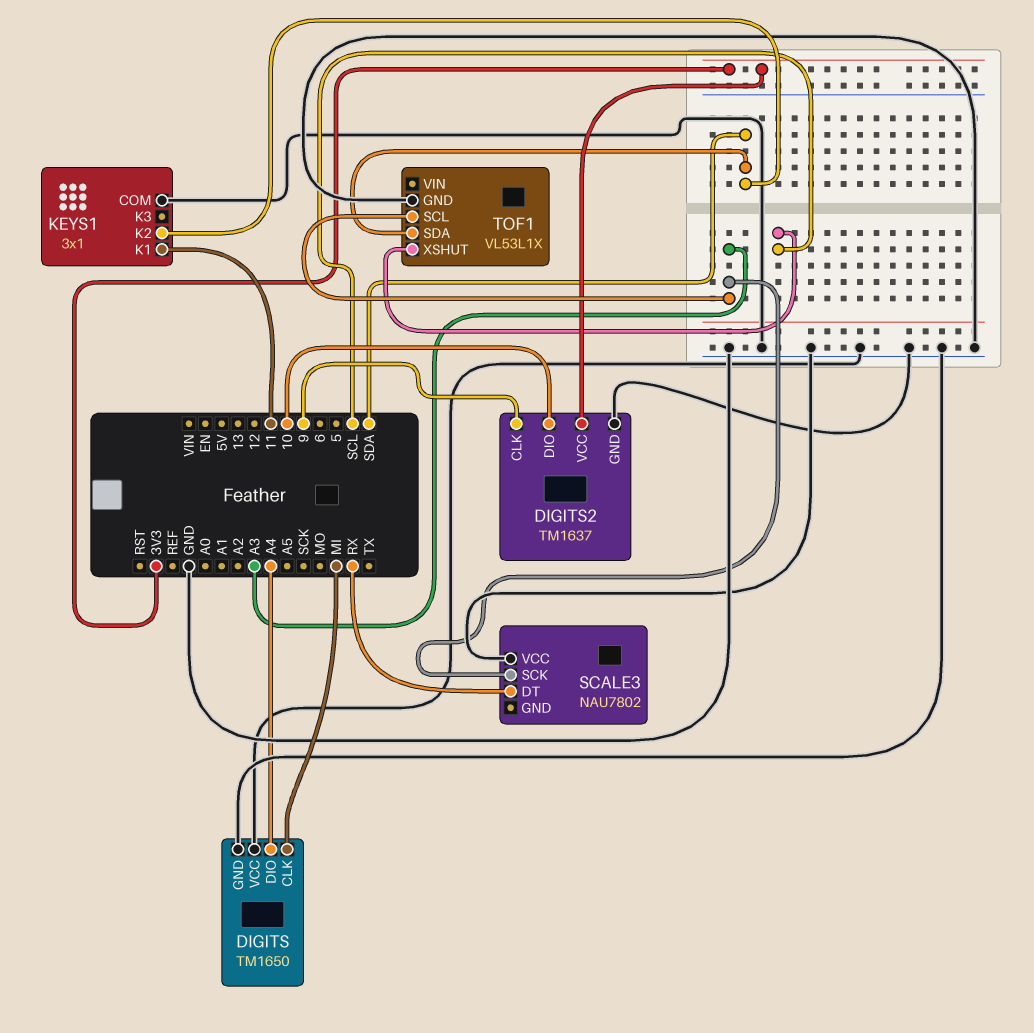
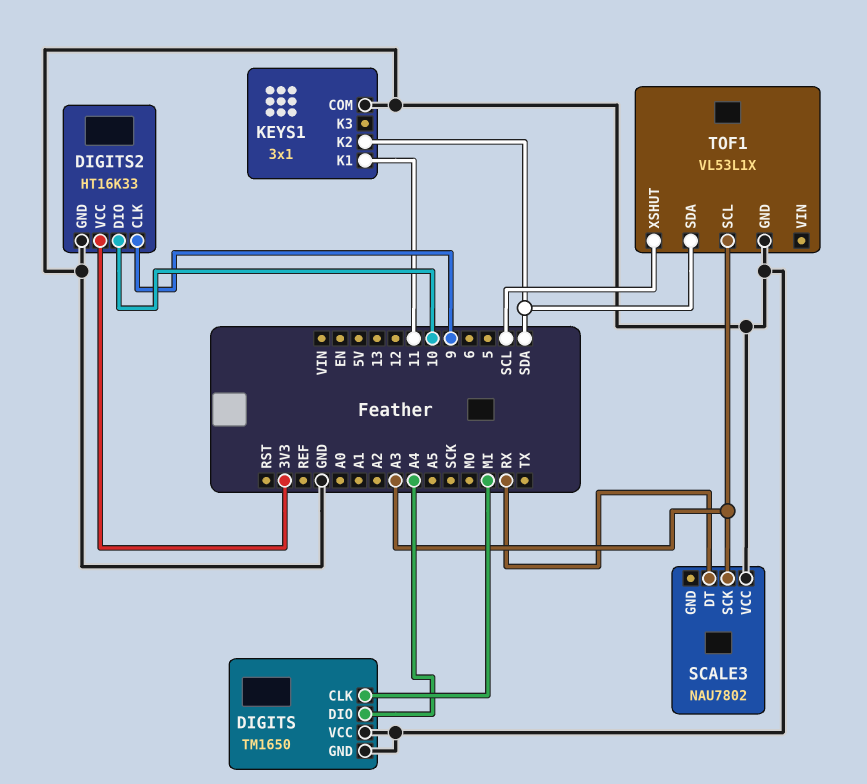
DIGITS2: TM1637 -> HT16K33

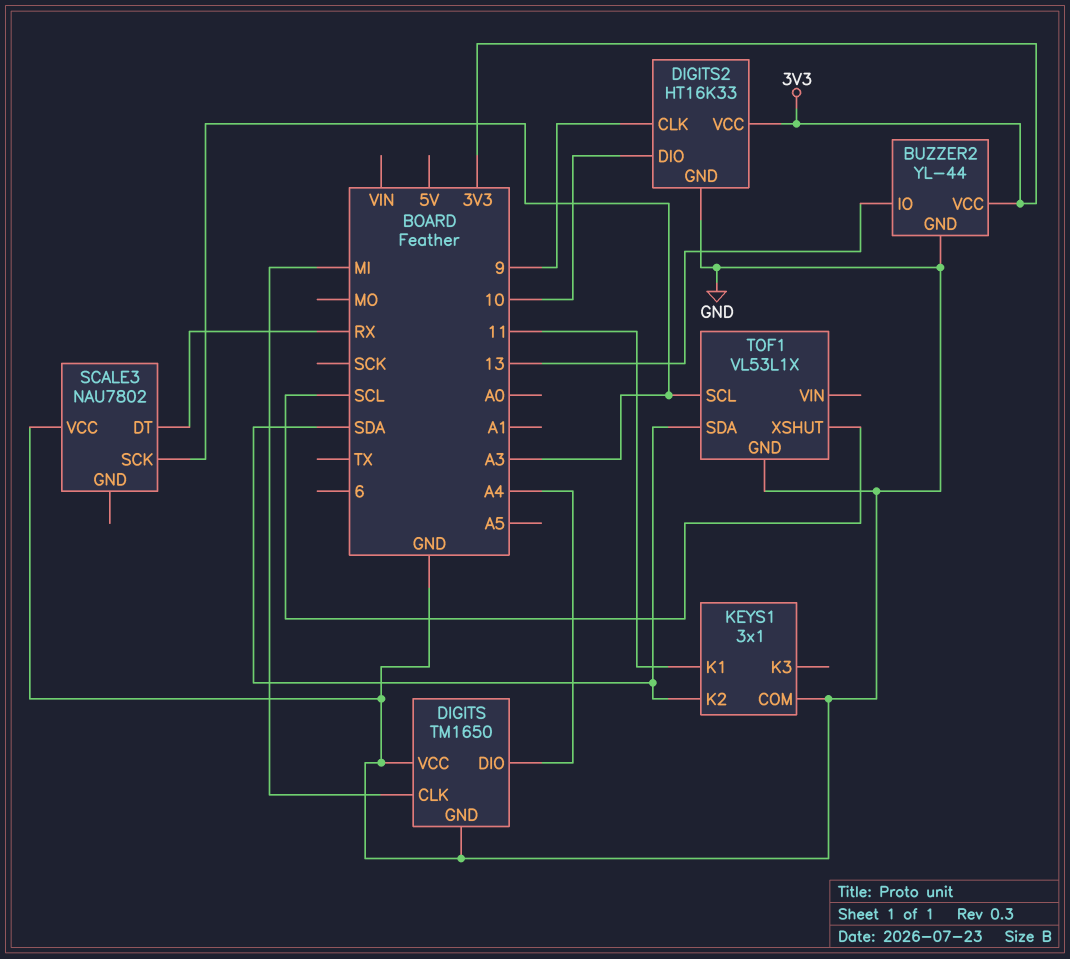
BUZZER2: none -> YL-44
BUZZER2 pin GND: none -> GND
BUZZER2 pin IO: none -> 13
BUZZER2 pin VCC: none -> 3V3

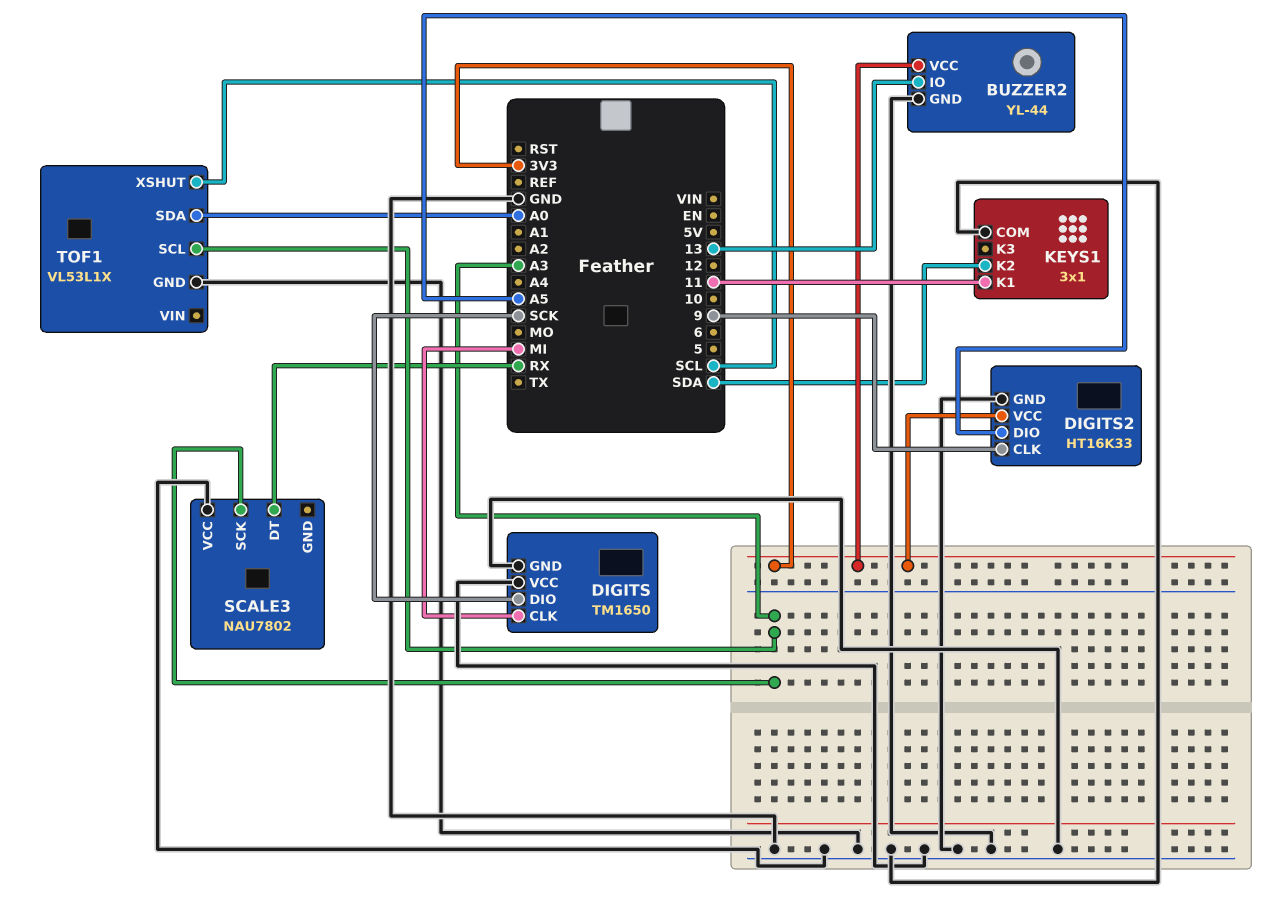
DIGITS pin DIO: A4 -> SCK
DIGITS2 pin DIO: 10 -> A5
TOF1 pin SDA: SDA -> A0

